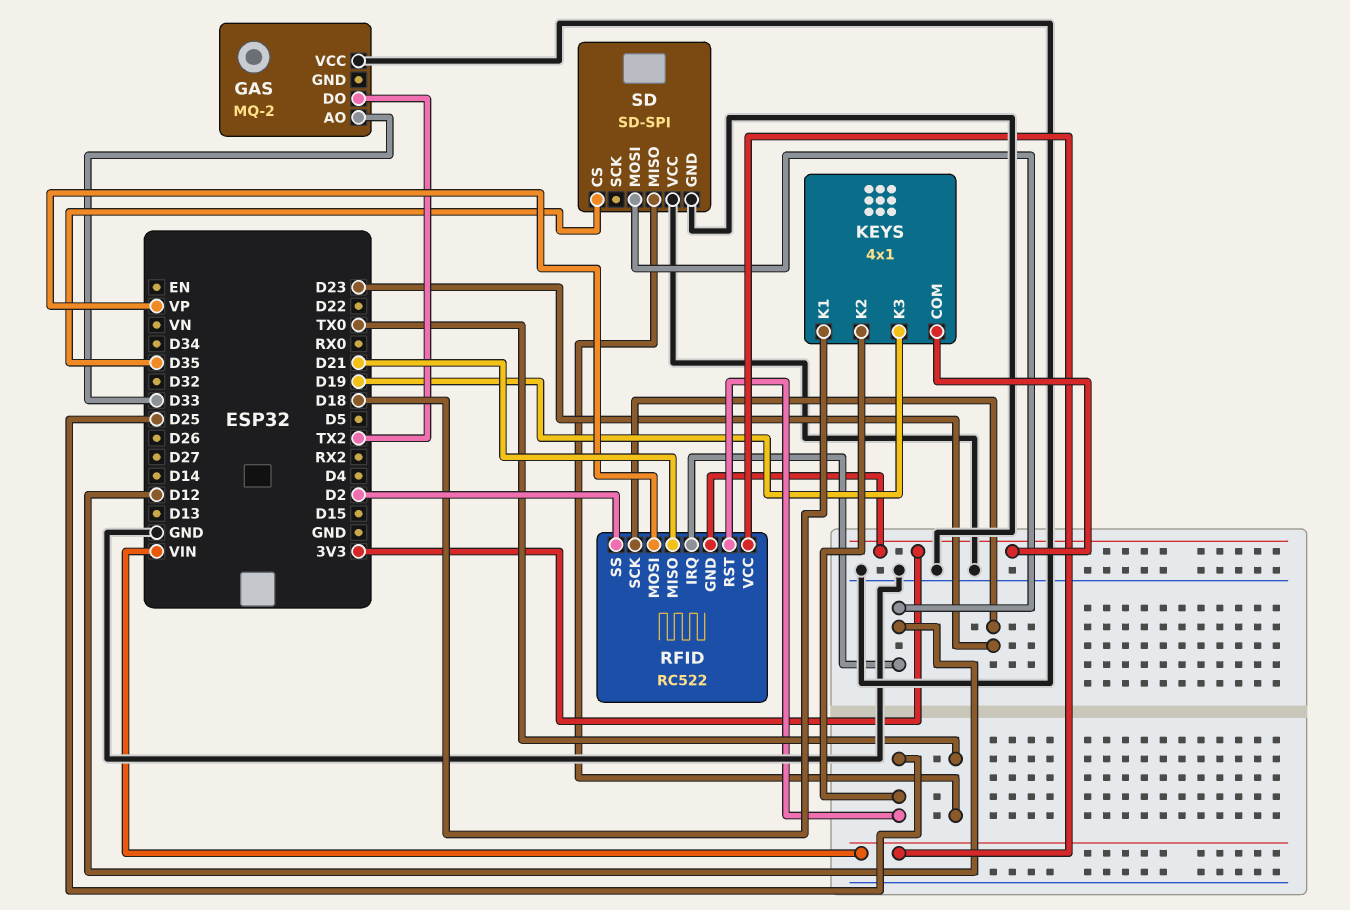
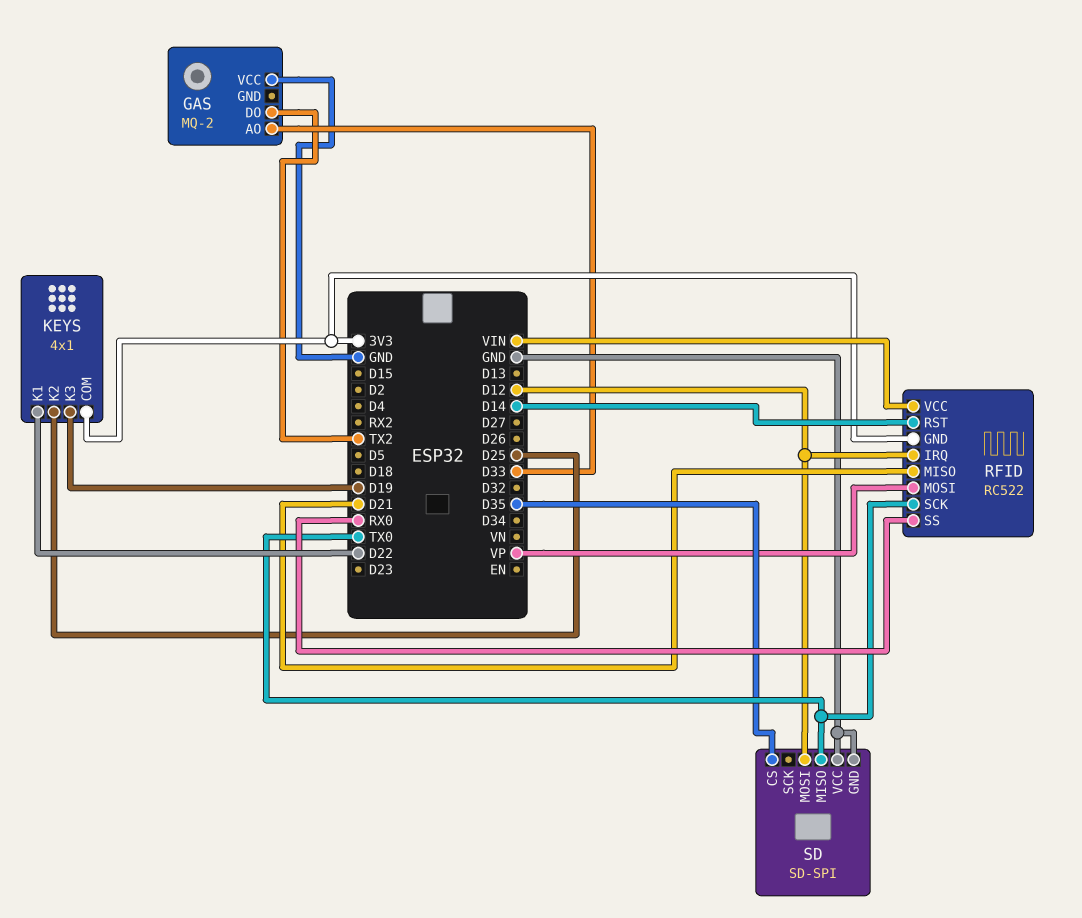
KEYS pin K1: D18 -> D22
RFID pin RST: D25 -> D14
RFID pin SCK: D23 -> TX0
RFID pin SS: D2 -> RX0

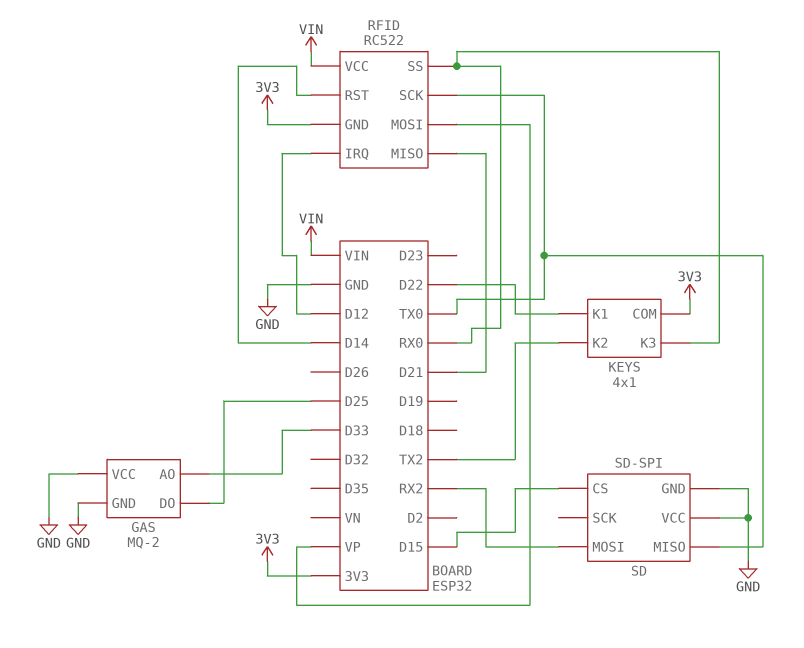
GAS pin DO: TX2 -> D25
GAS pin GND: none -> GND
KEYS pin K2: D25 -> TX2
KEYS pin K3: D19 -> RX0
SD pin CS: D35 -> D15
SD pin MOSI: D12 -> RX2

